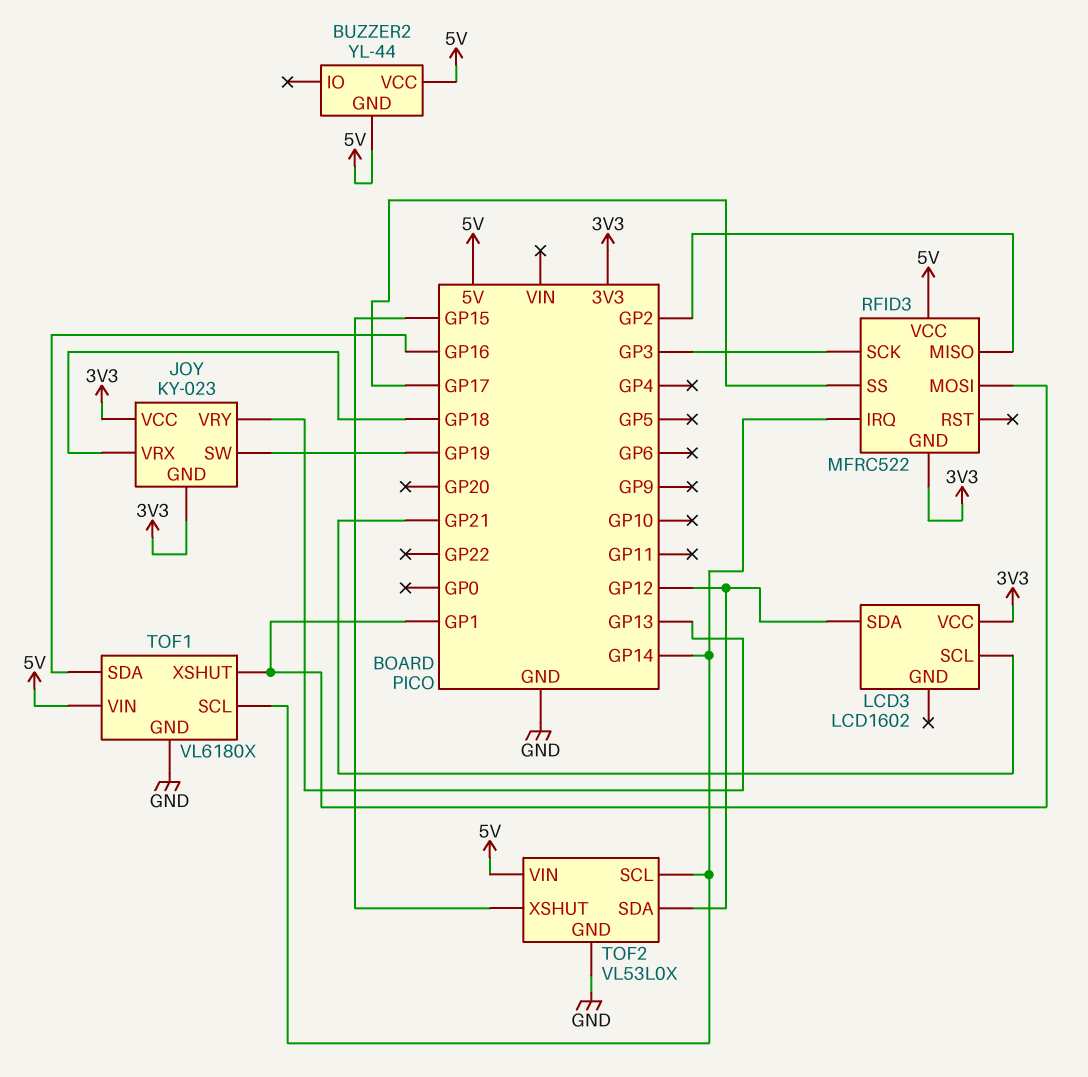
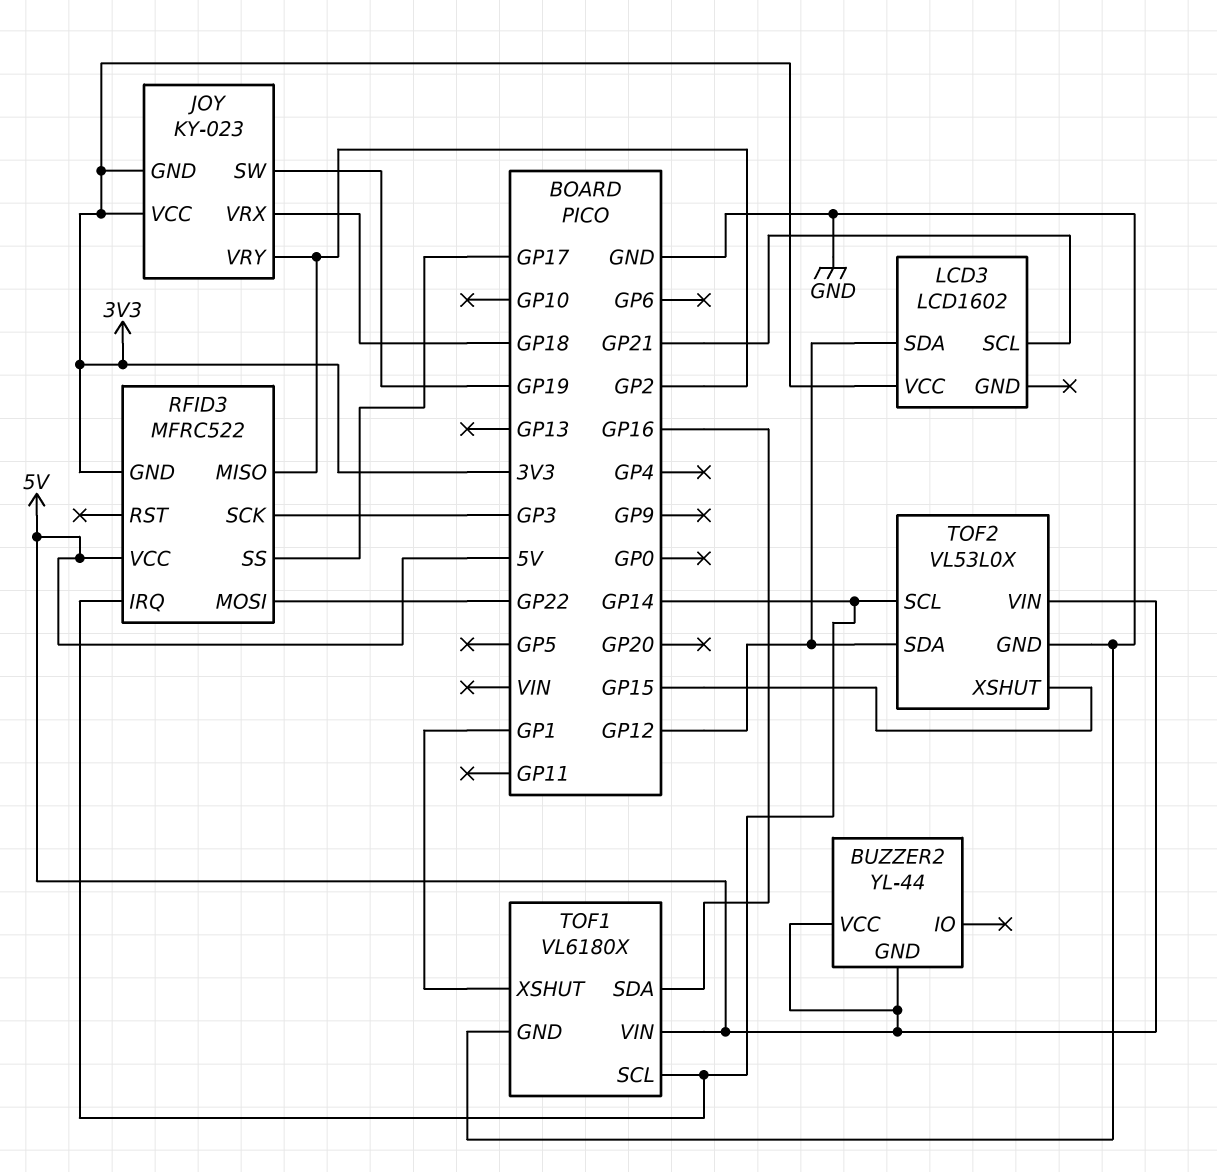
JOY pin VRY: GP13 -> GP2
RFID3 pin MOSI: GP1 -> GP22

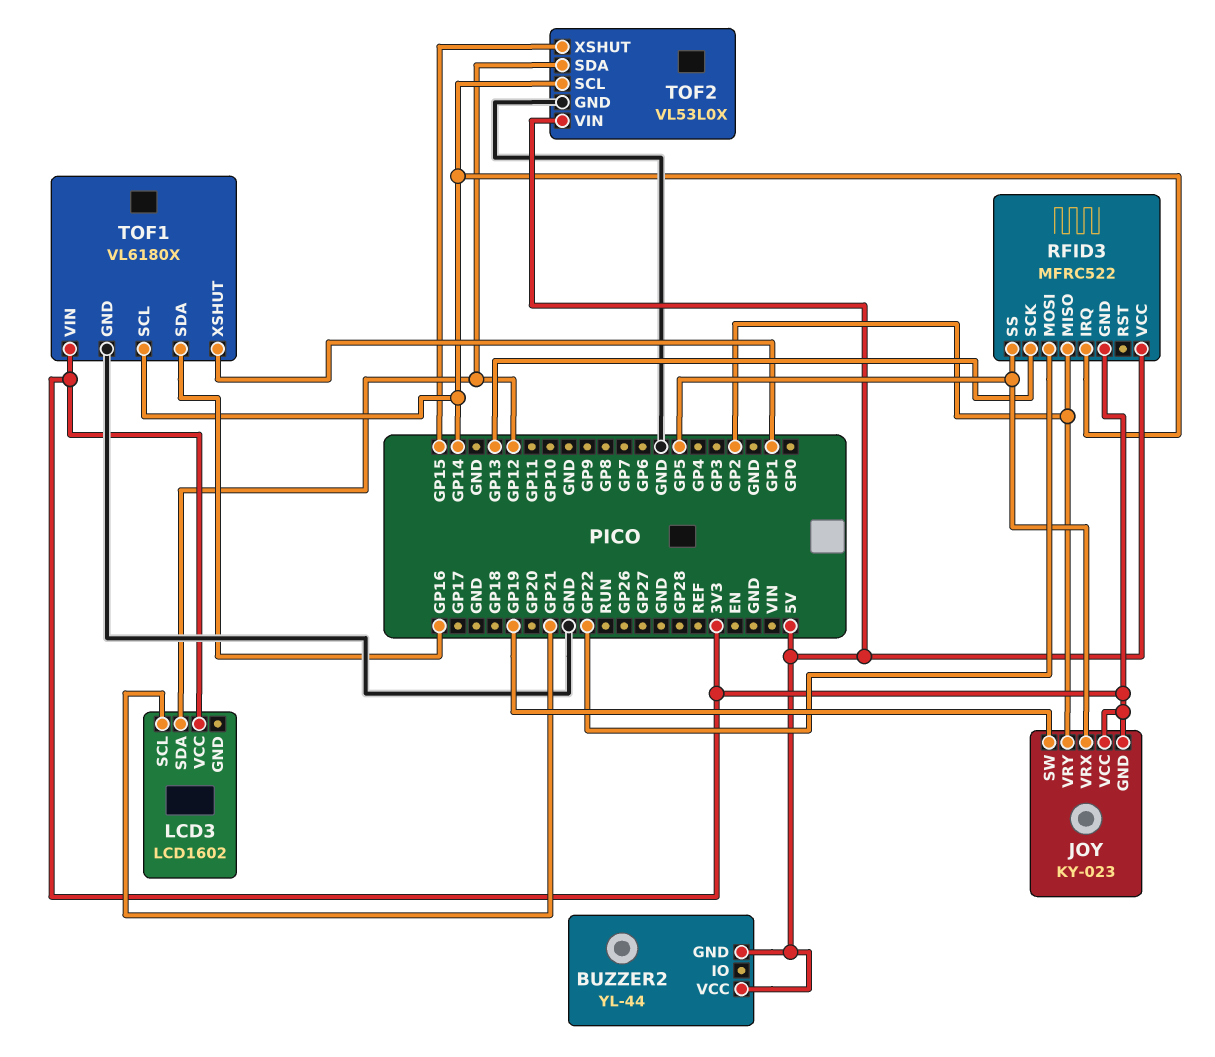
JOY pin VRX: GP18 -> GP5
RFID3 pin SCK: GP3 -> GP13
RFID3 pin SS: GP17 -> GP5
TOF1 pin VIN: 5V -> 3V3

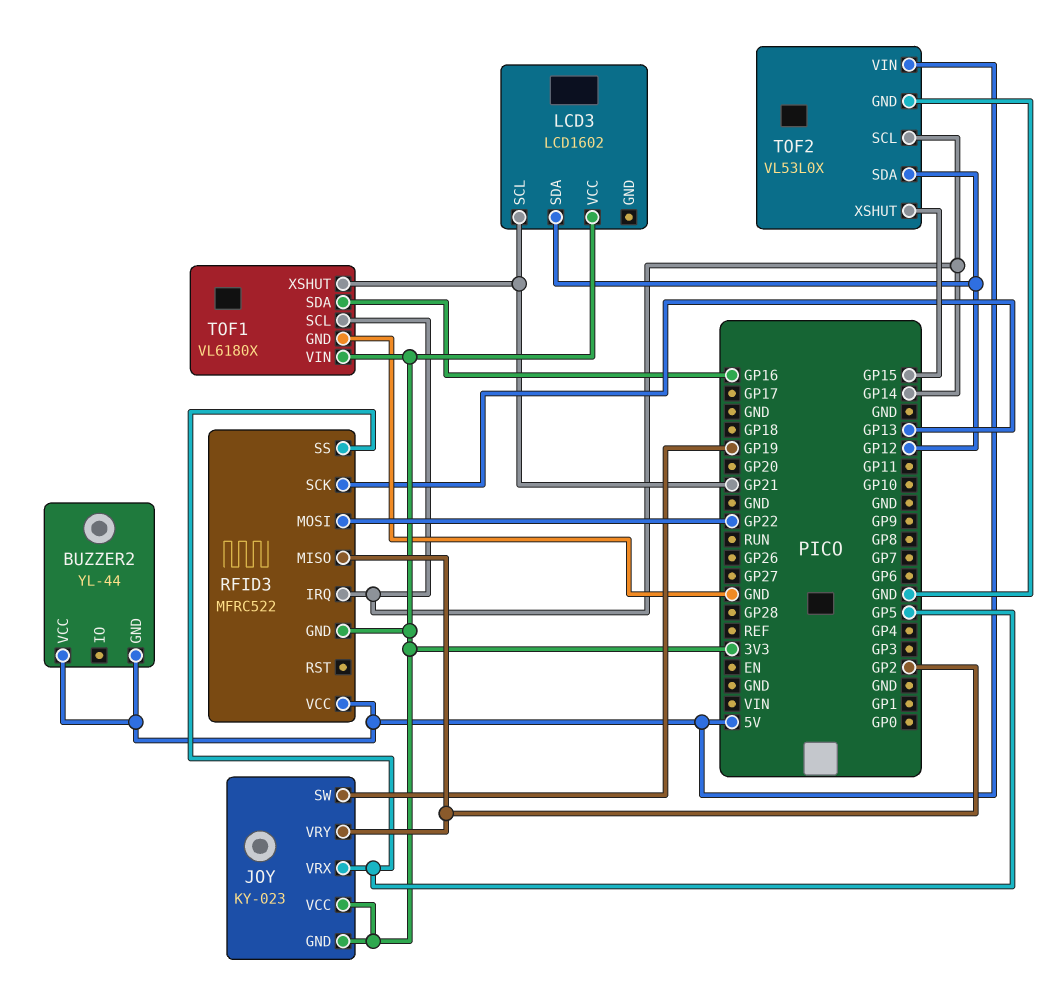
TOF1 pin XSHUT: GP1 -> GP21

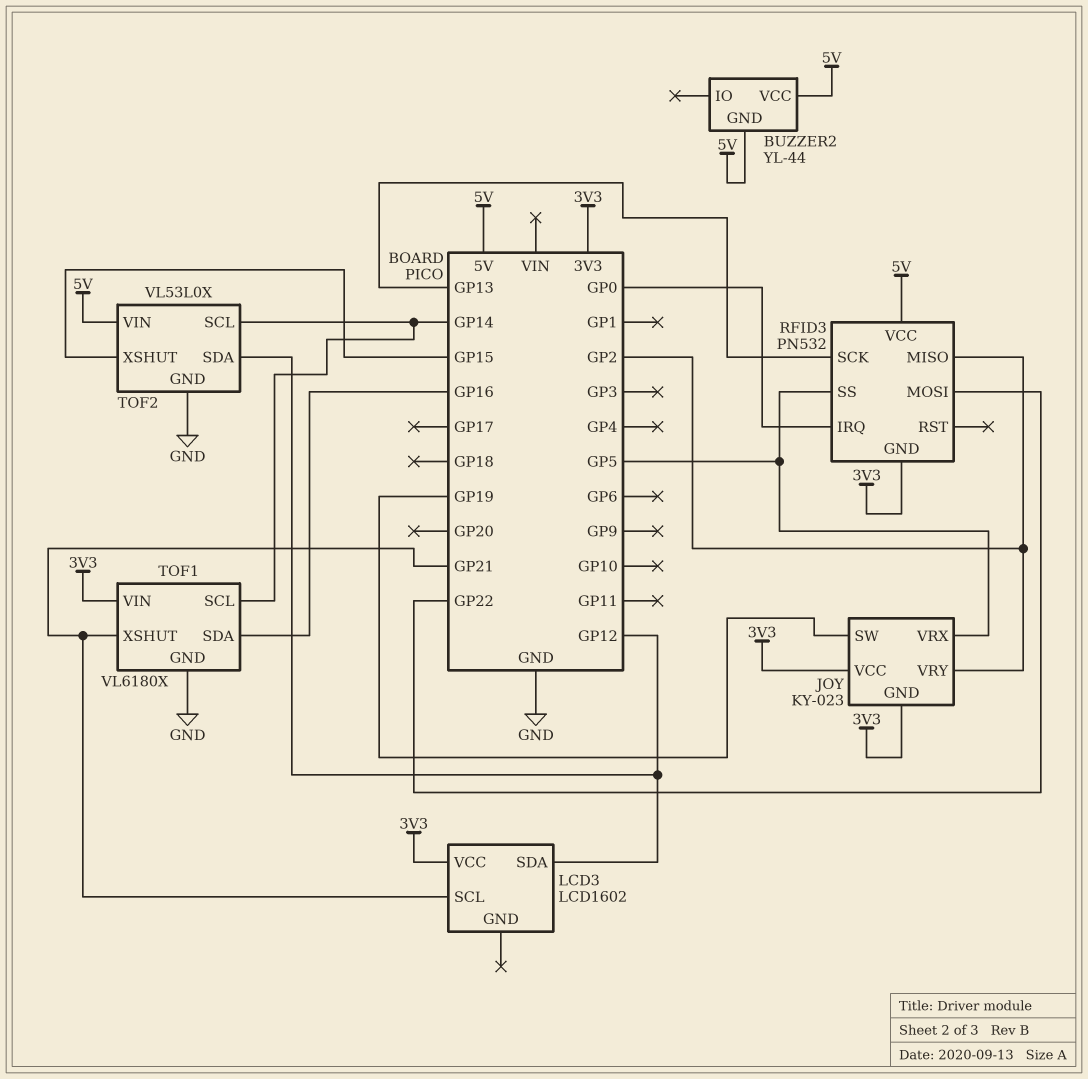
RFID3: MFRC522 -> PN532
RFID3 pin IRQ: GP14 -> GP0

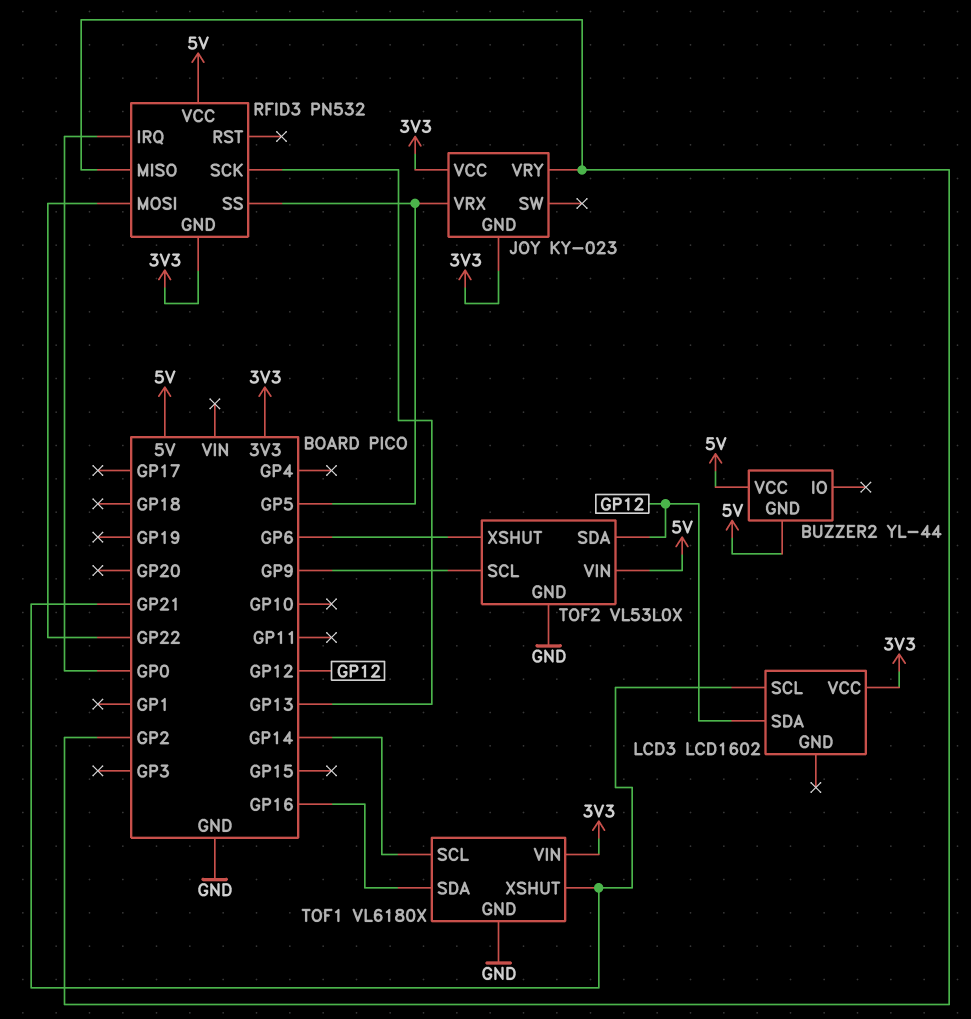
JOY pin SW: GP19 -> none
TOF2 pin SCL: GP14 -> GP9
TOF2 pin XSHUT: GP15 -> GP6

